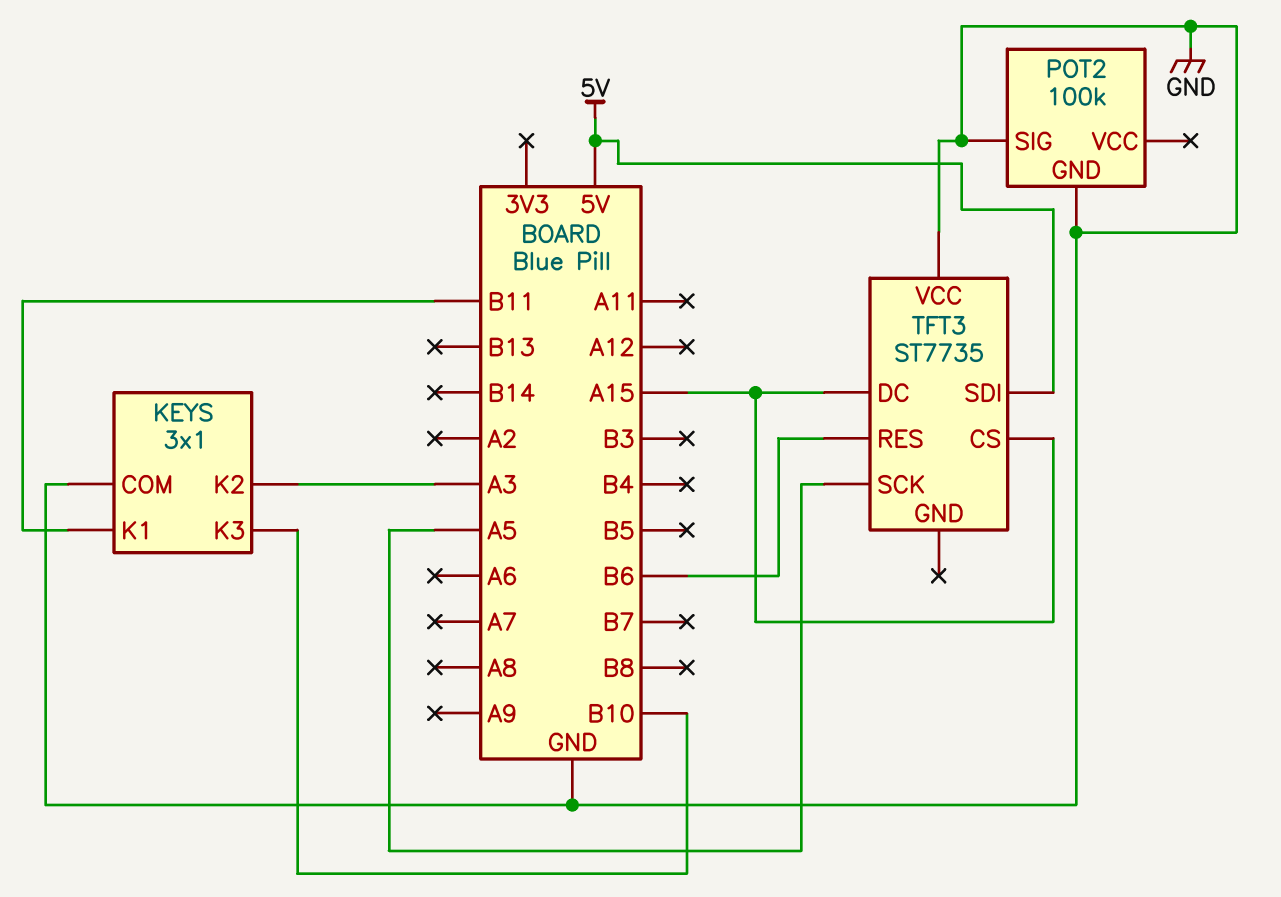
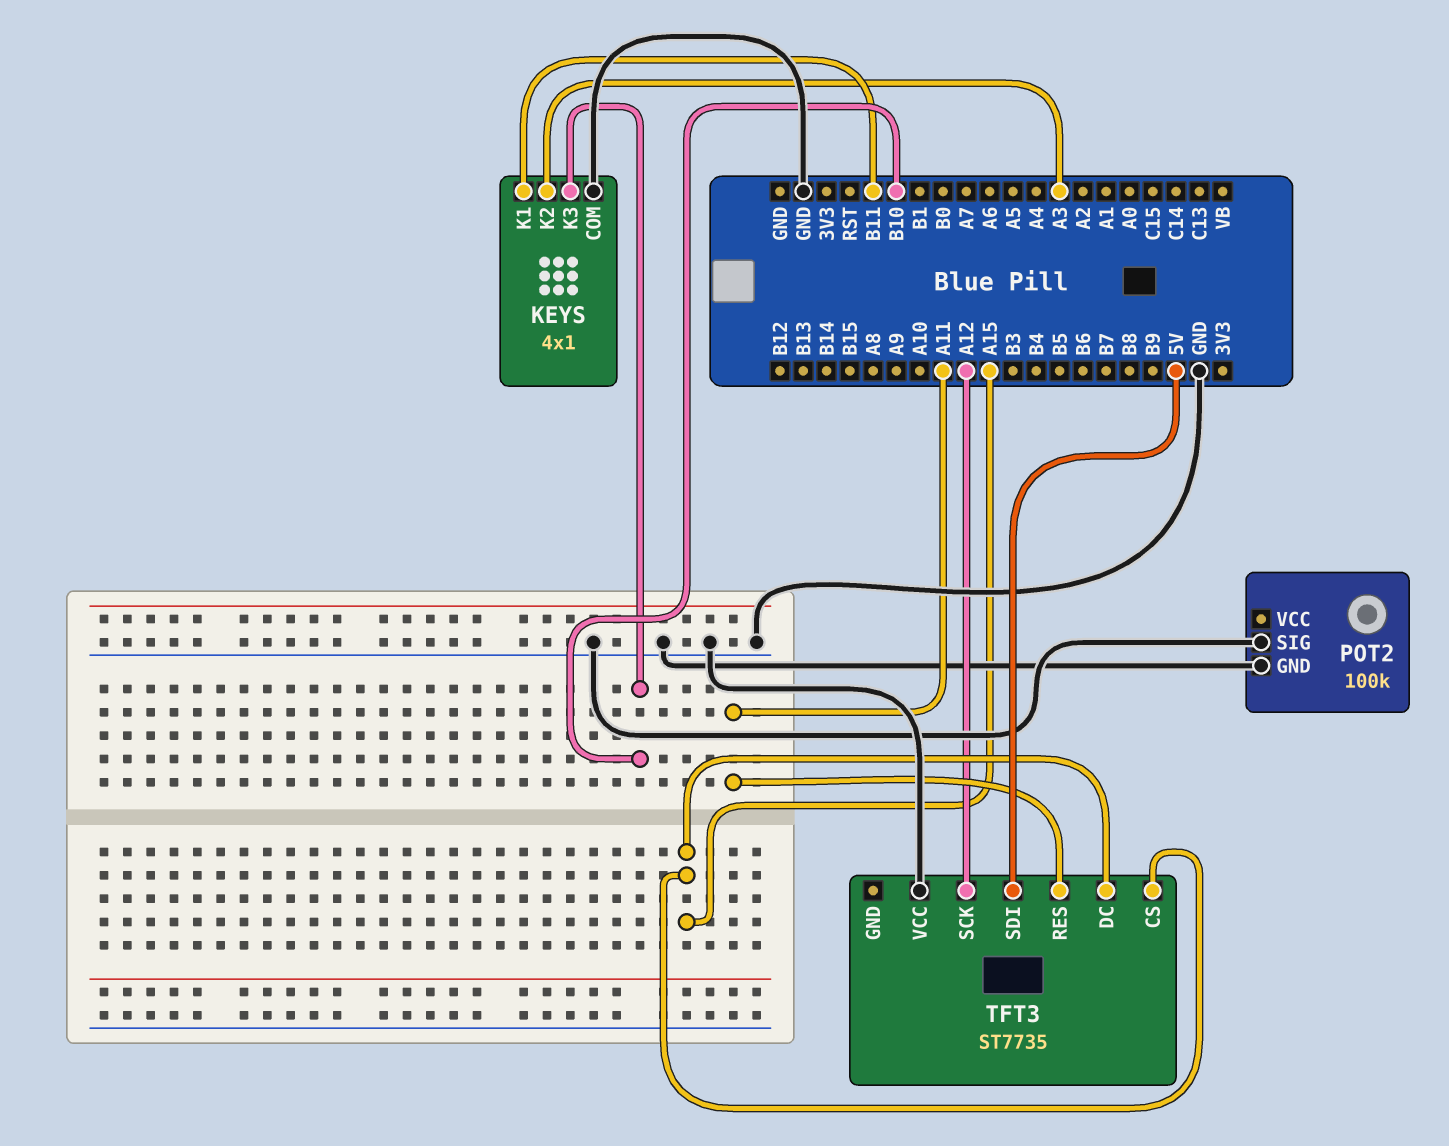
KEYS: 3x1 -> 4x1
TFT3 pin RES: B6 -> A11
TFT3 pin SCK: A5 -> A12

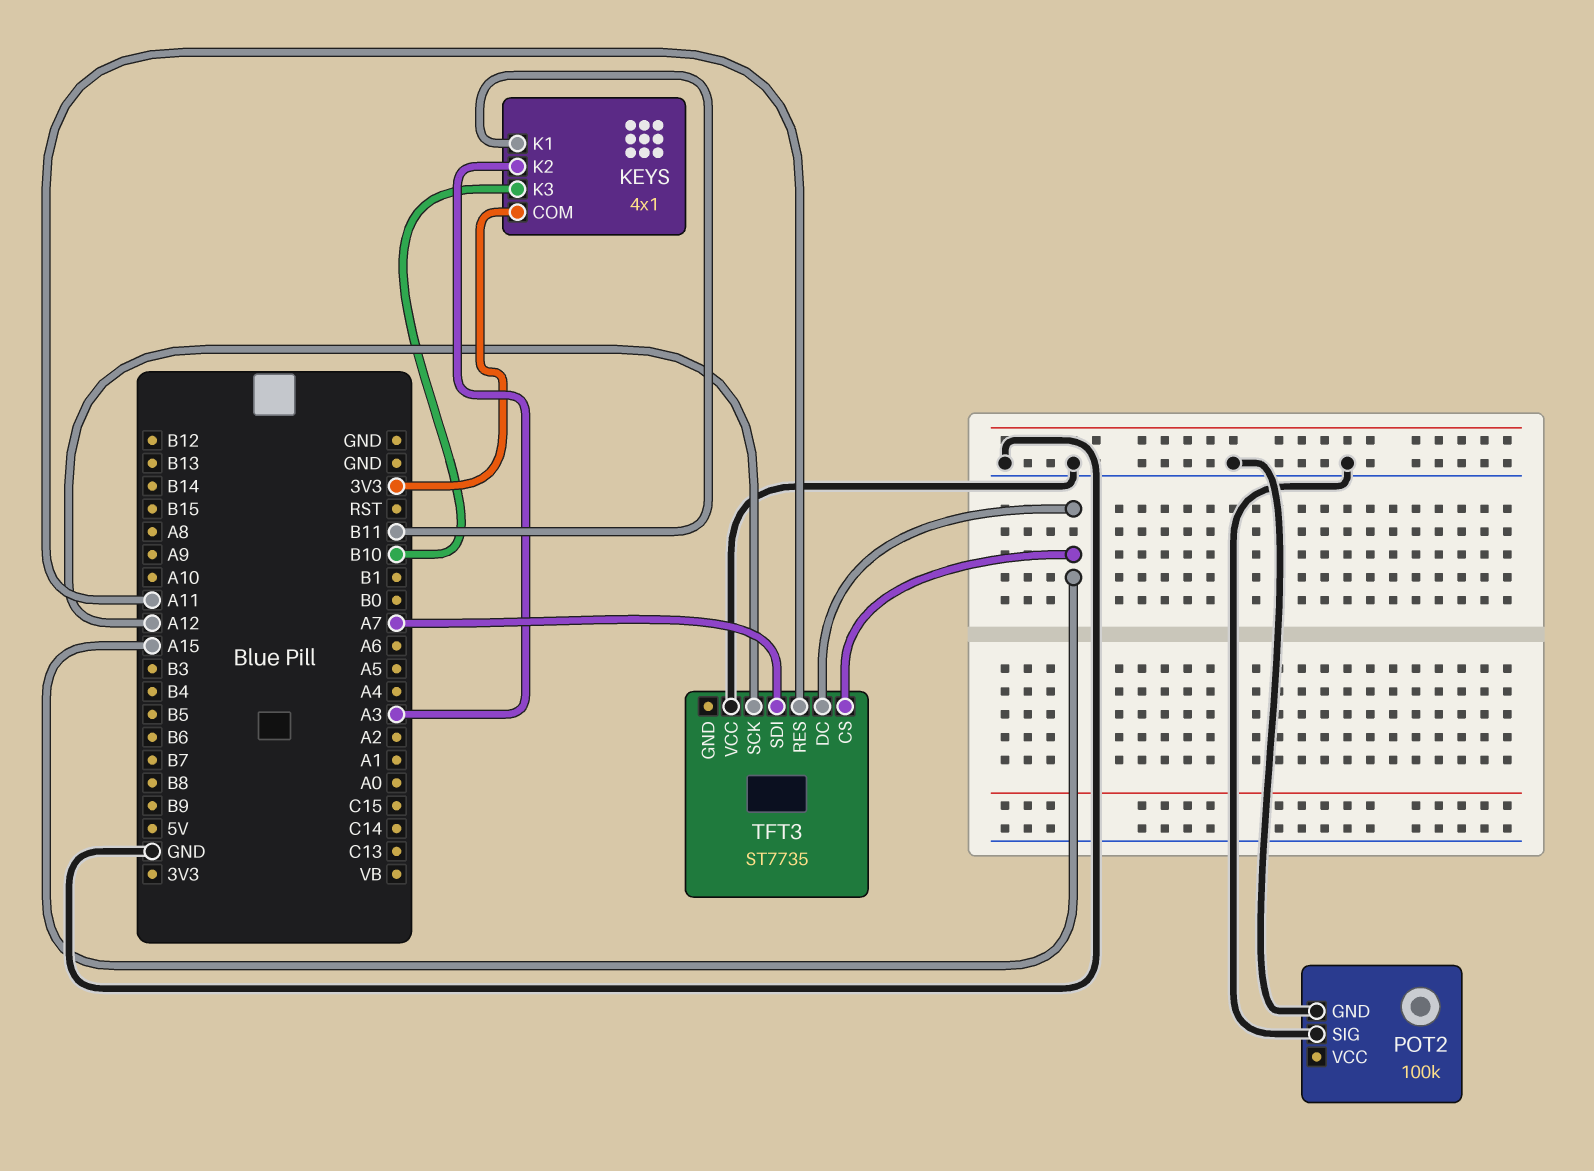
KEYS pin COM: GND -> 3V3
TFT3 pin SDI: 5V -> A7

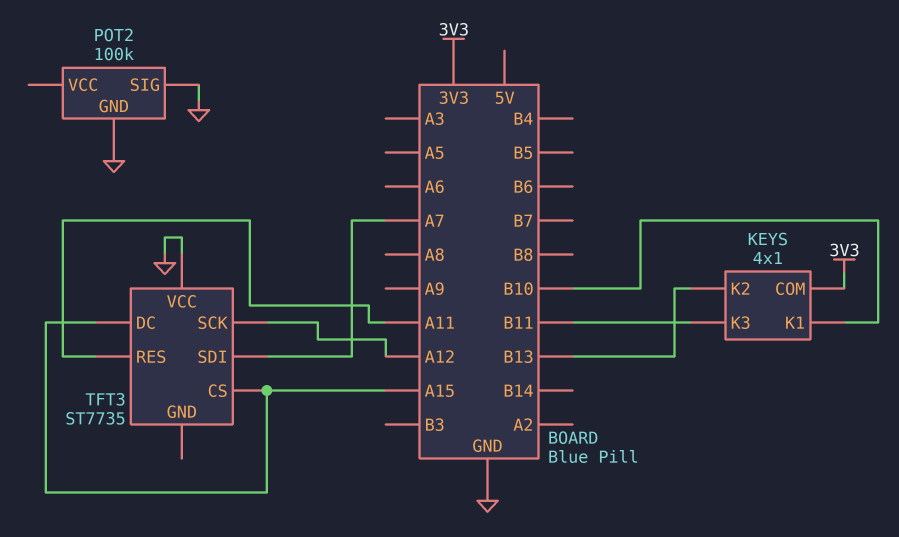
KEYS pin K1: B11 -> B10
KEYS pin K2: A3 -> B13
KEYS pin K3: B10 -> B11

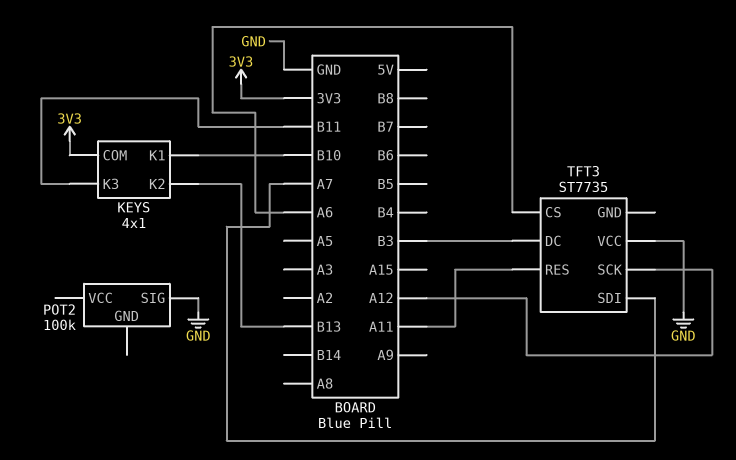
POT2 pin GND: GND -> none
TFT3 pin CS: A15 -> A6
TFT3 pin DC: A15 -> B3

